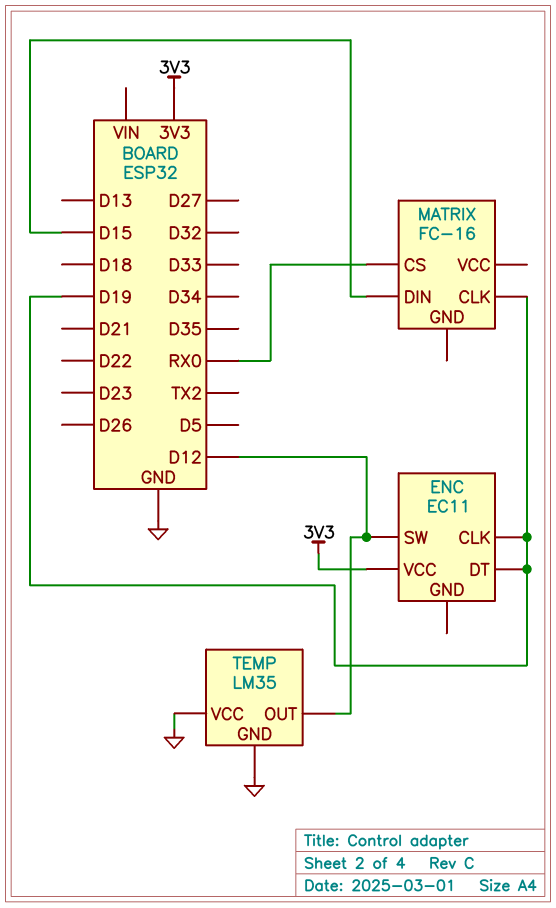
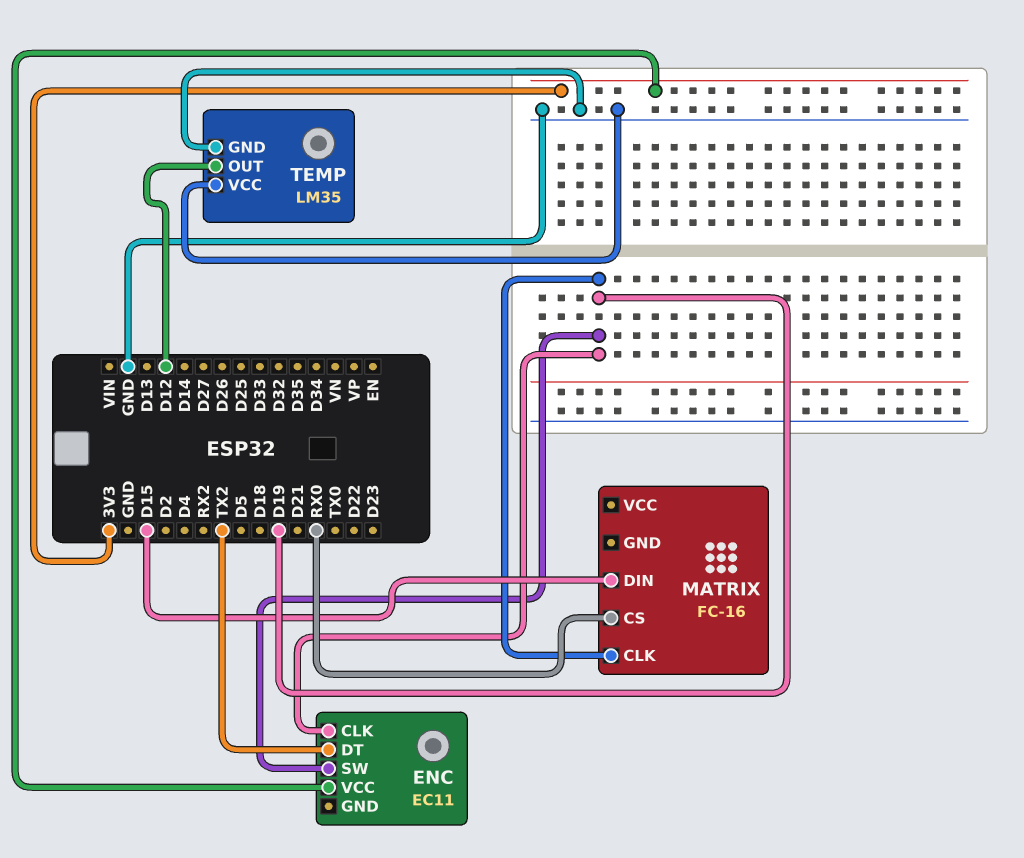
ENC pin DT: D19 -> TX2
ENC pin SW: D12 -> D19

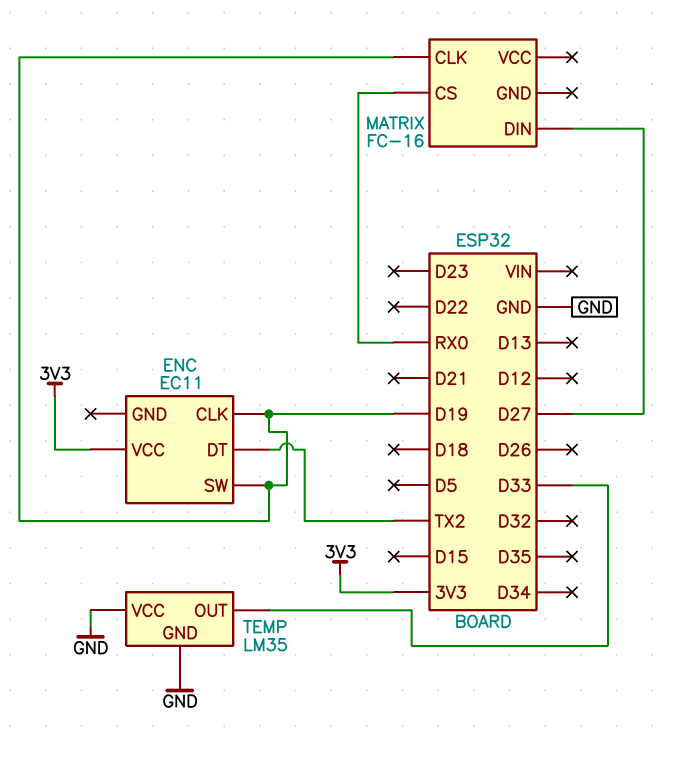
MATRIX pin DIN: D15 -> D27
TEMP pin OUT: D12 -> D33

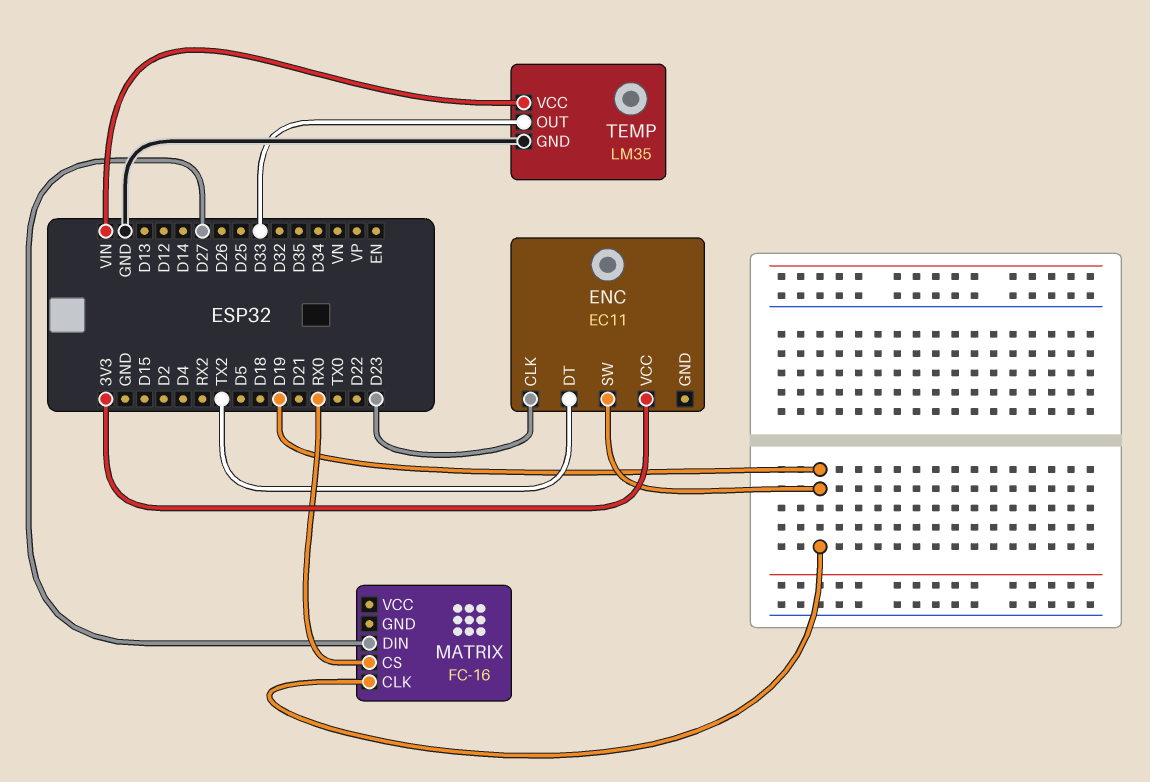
ENC pin CLK: D19 -> D23
TEMP pin VCC: GND -> VIN

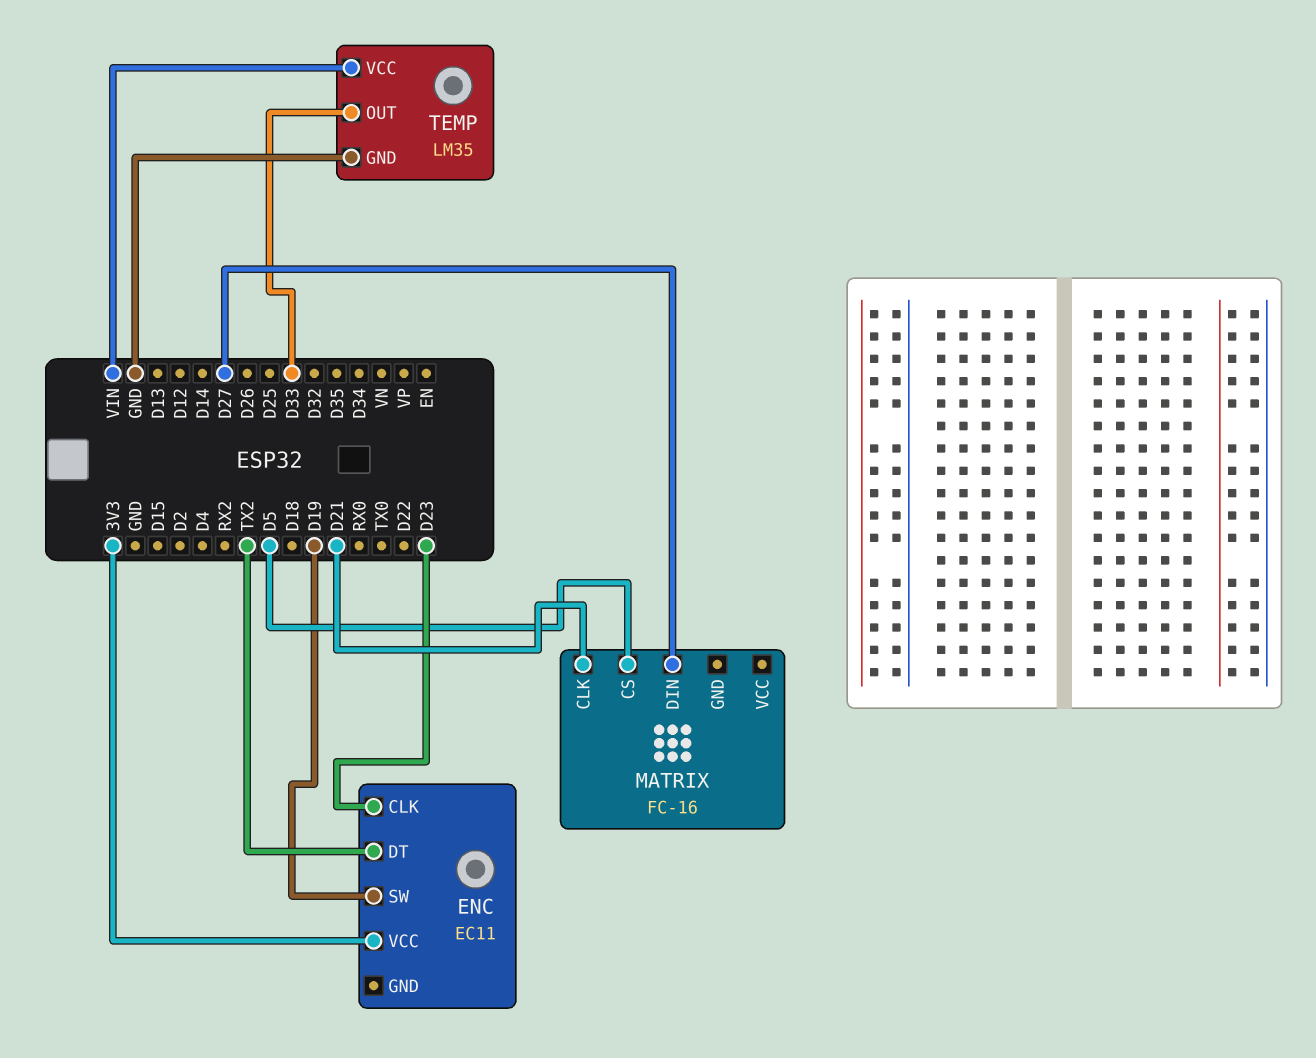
MATRIX pin CLK: D19 -> D21
MATRIX pin CS: RX0 -> D5

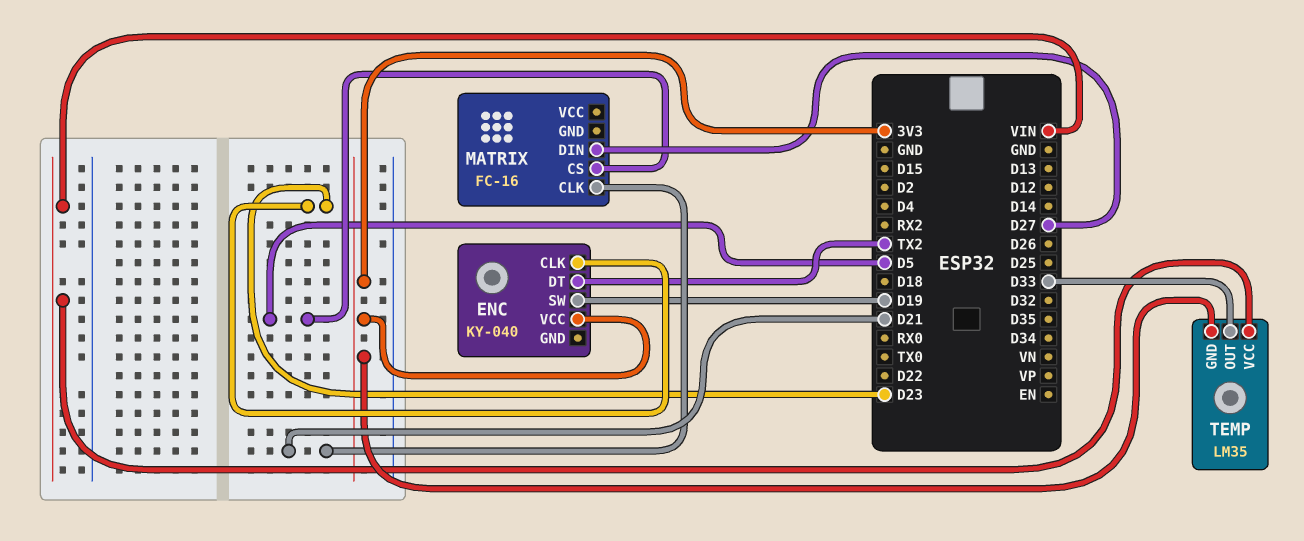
ENC: EC11 -> KY-040
TEMP pin GND: GND -> 3V3

